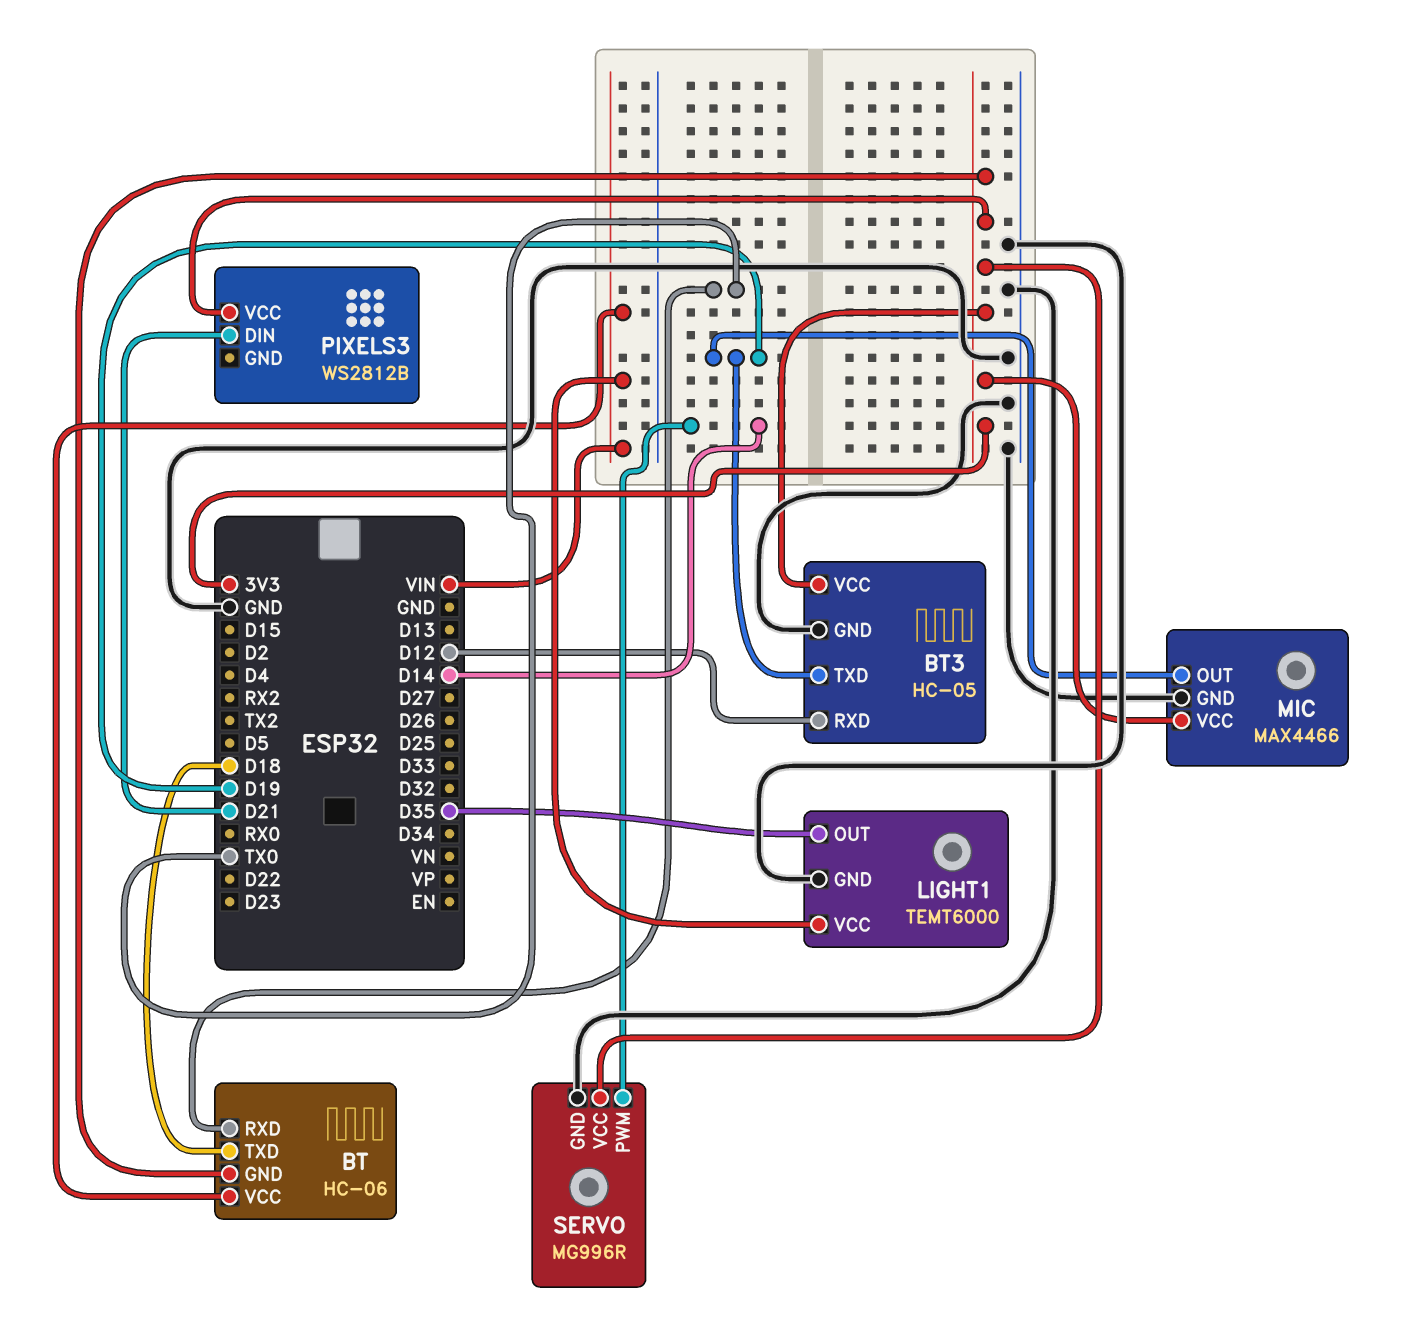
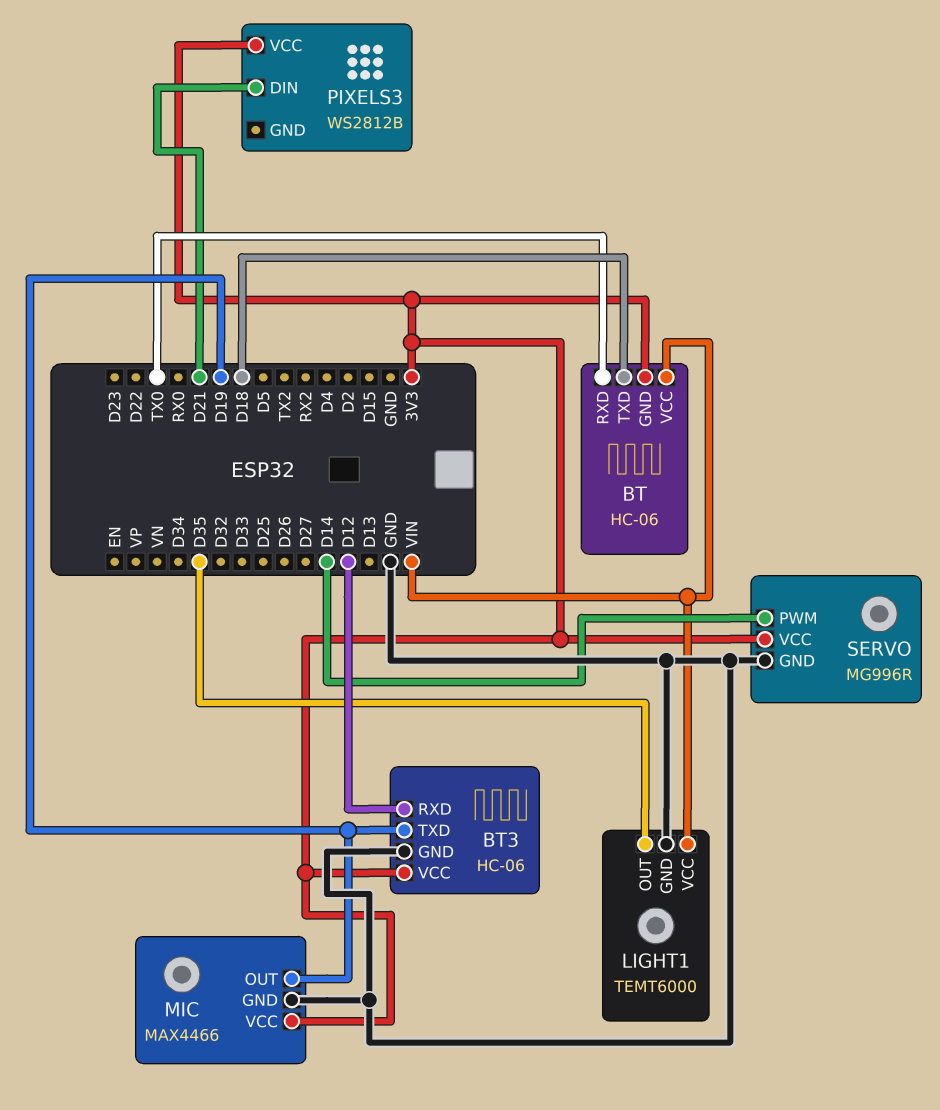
BT3: HC-05 -> HC-06

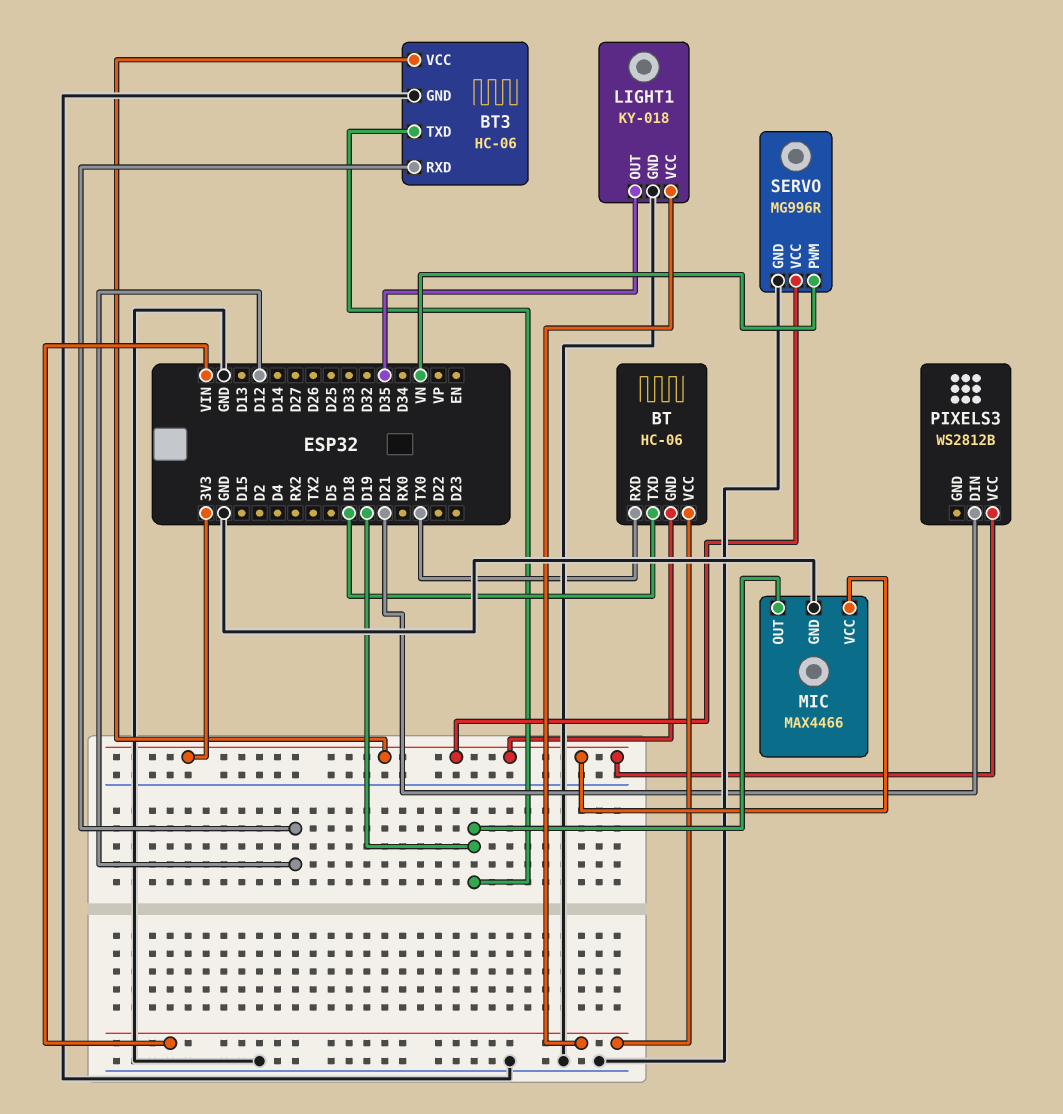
LIGHT1: TEMT6000 -> KY-018
SERVO pin PWM: D14 -> VN

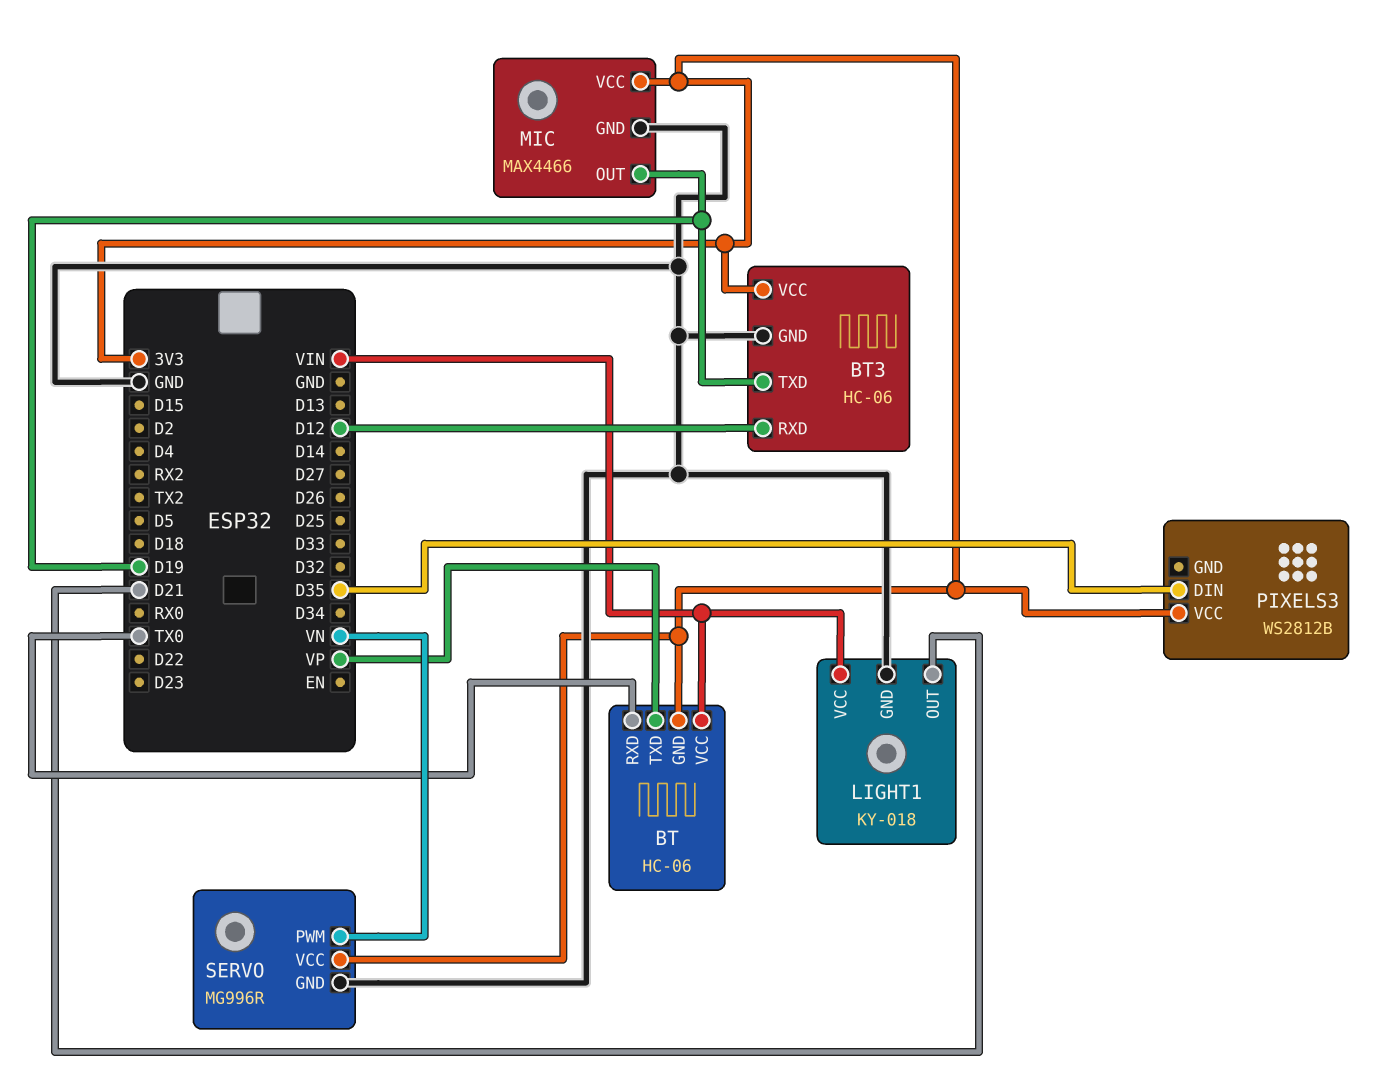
BT pin TXD: D18 -> VP
LIGHT1 pin OUT: D35 -> D21
PIXELS3 pin DIN: D21 -> D35

